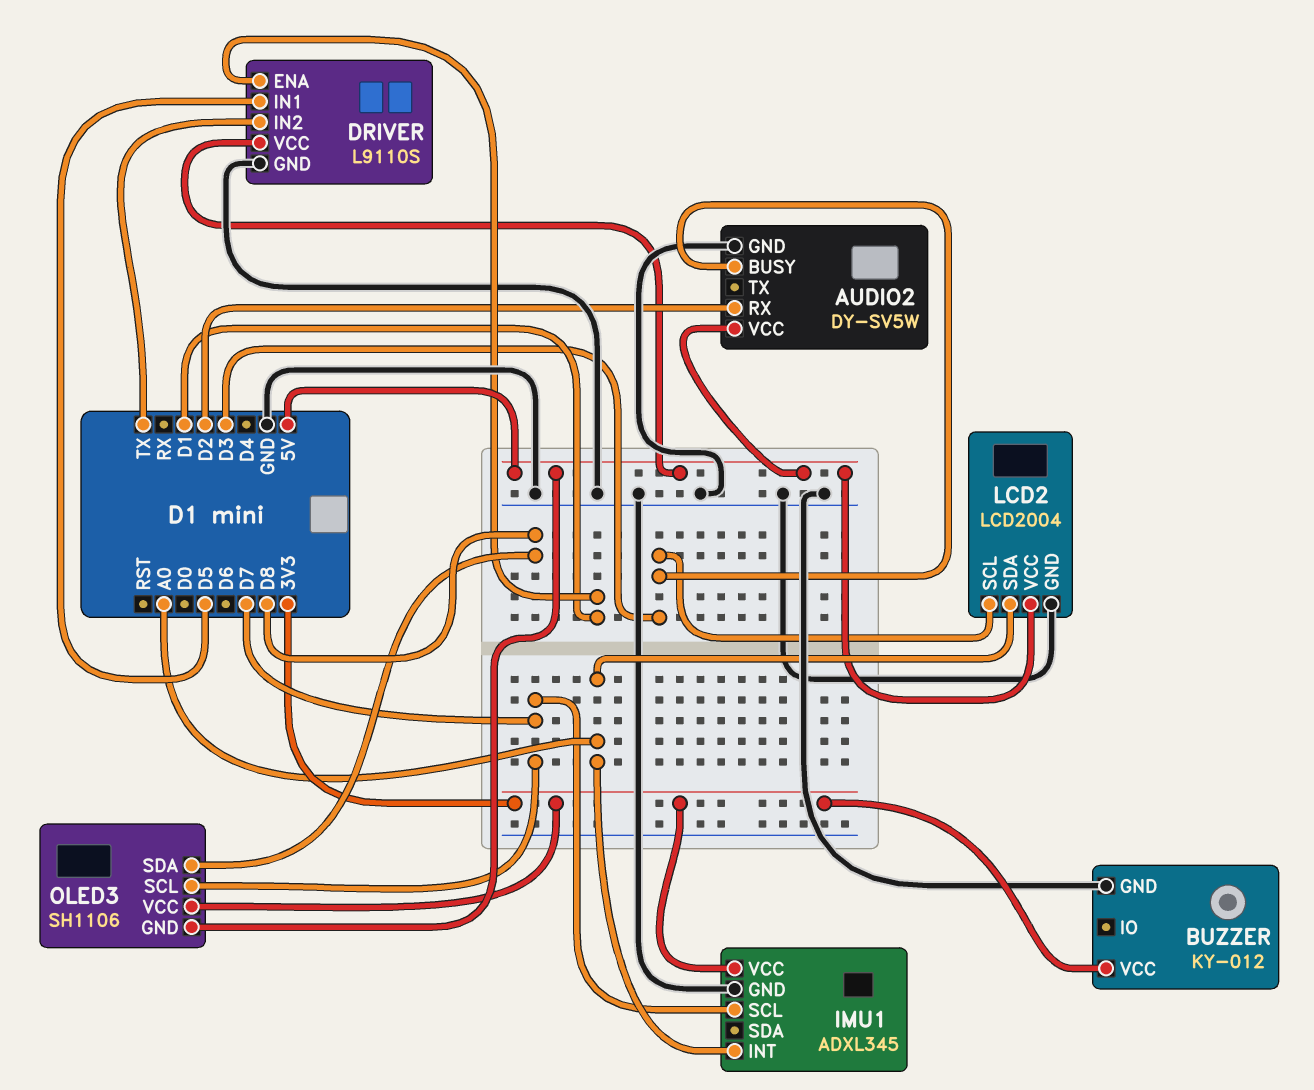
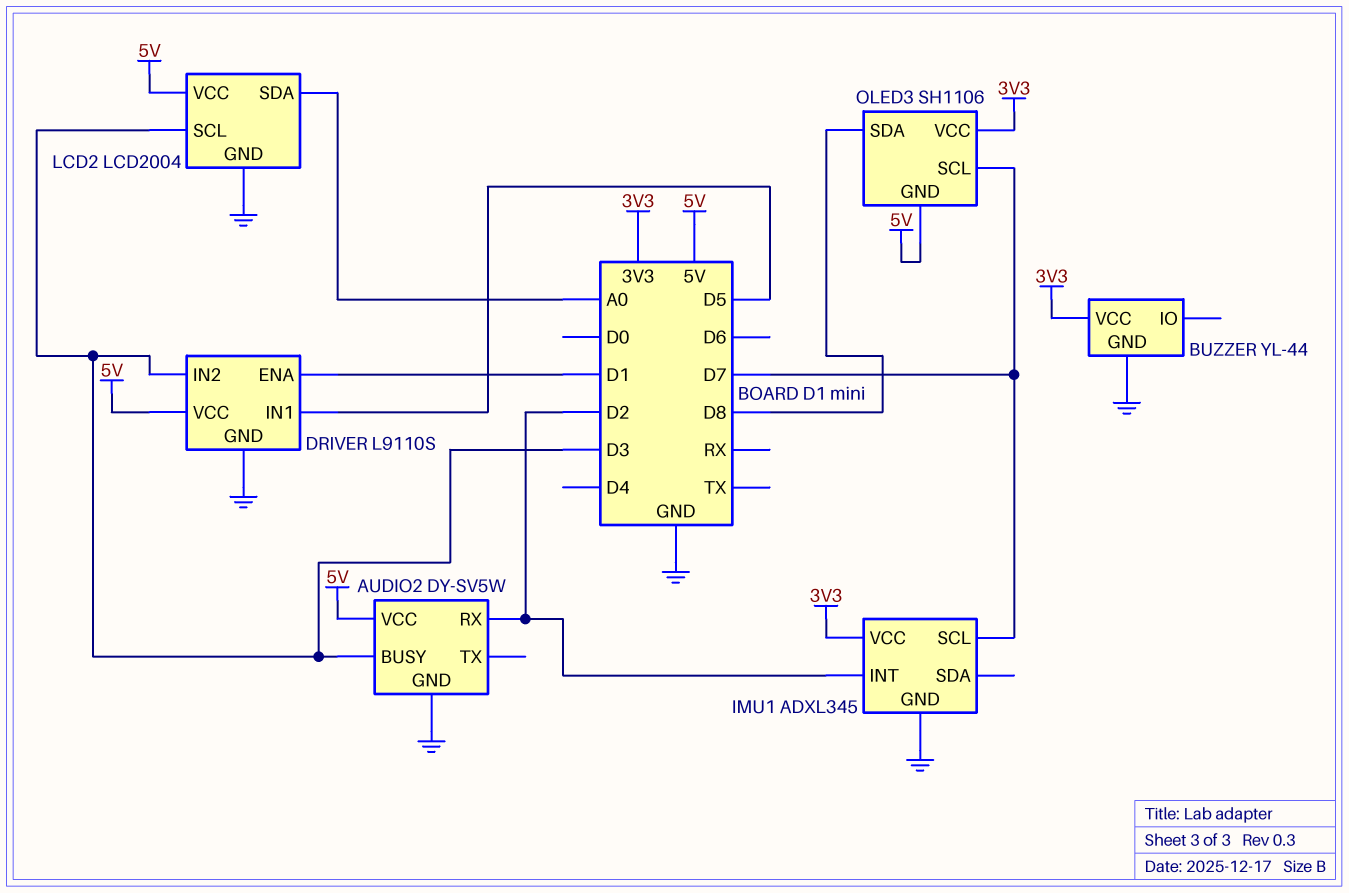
BUZZER: KY-012 -> YL-44
DRIVER pin IN2: TX -> D3
IMU1 pin INT: A0 -> D2

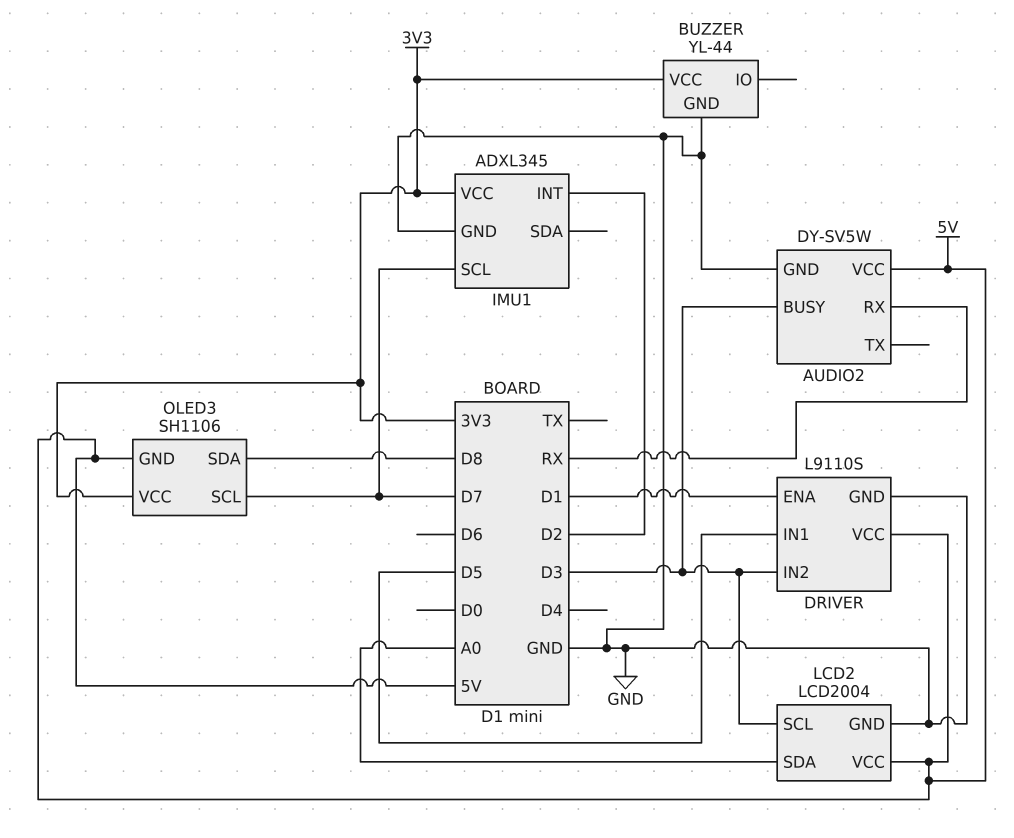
AUDIO2 pin RX: D2 -> RX

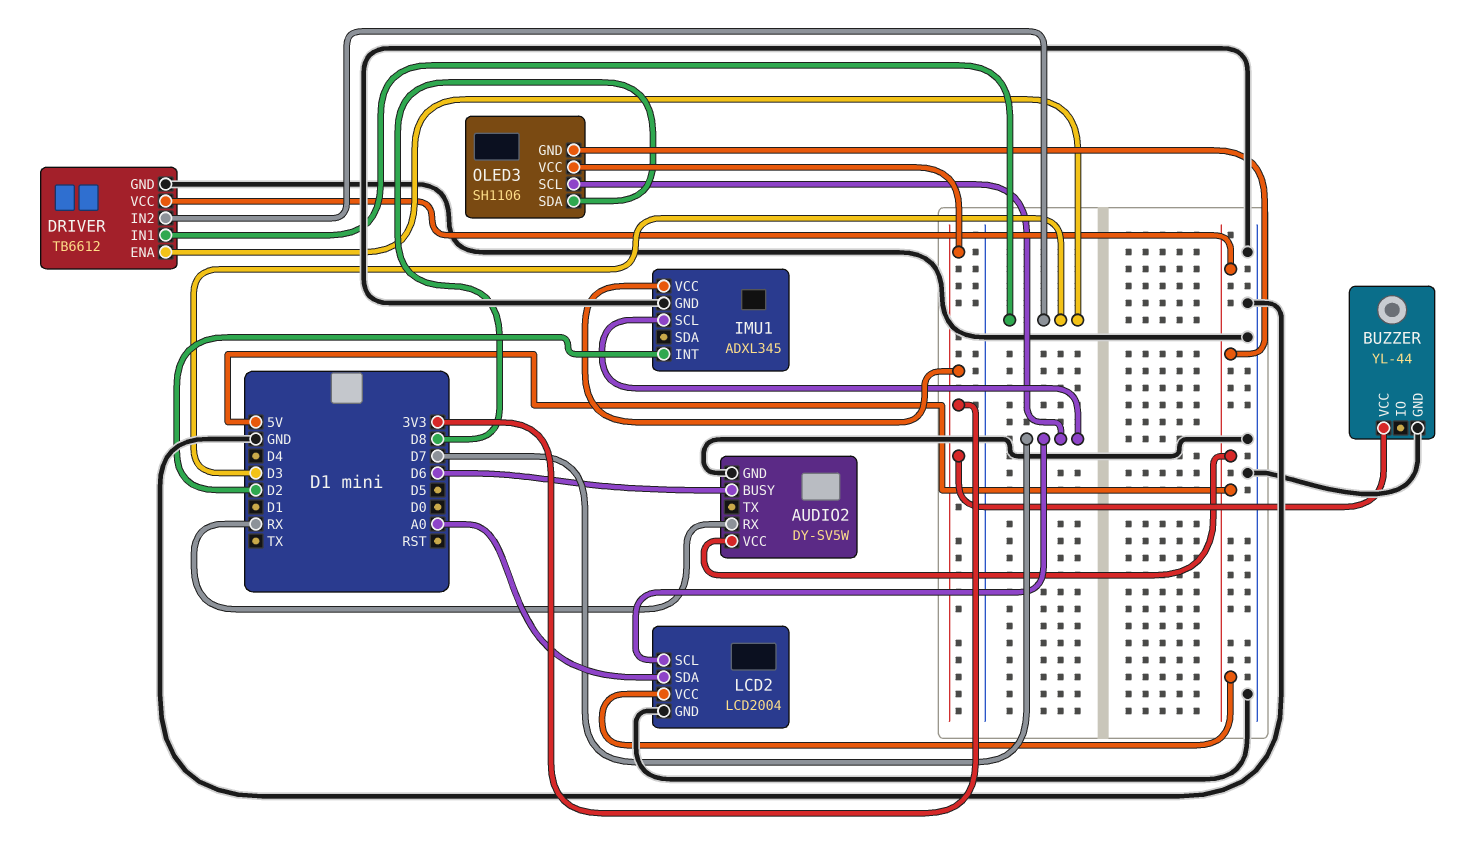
AUDIO2 pin BUSY: D3 -> D6
DRIVER: L9110S -> TB6612
DRIVER pin ENA: D1 -> D3
DRIVER pin IN1: D5 -> D3
LCD2 pin SCL: D3 -> D7

